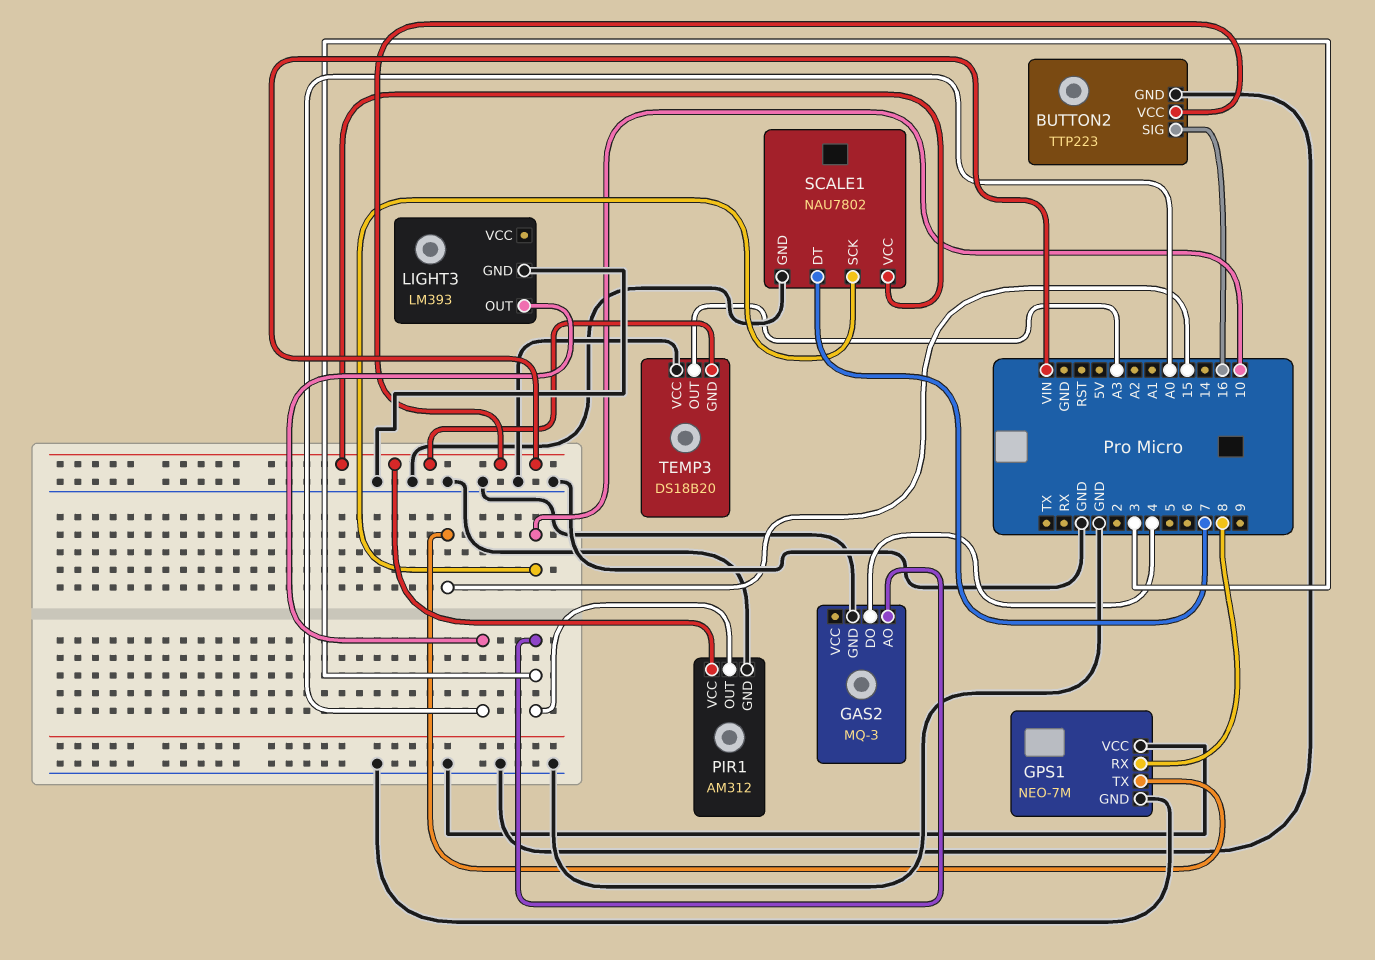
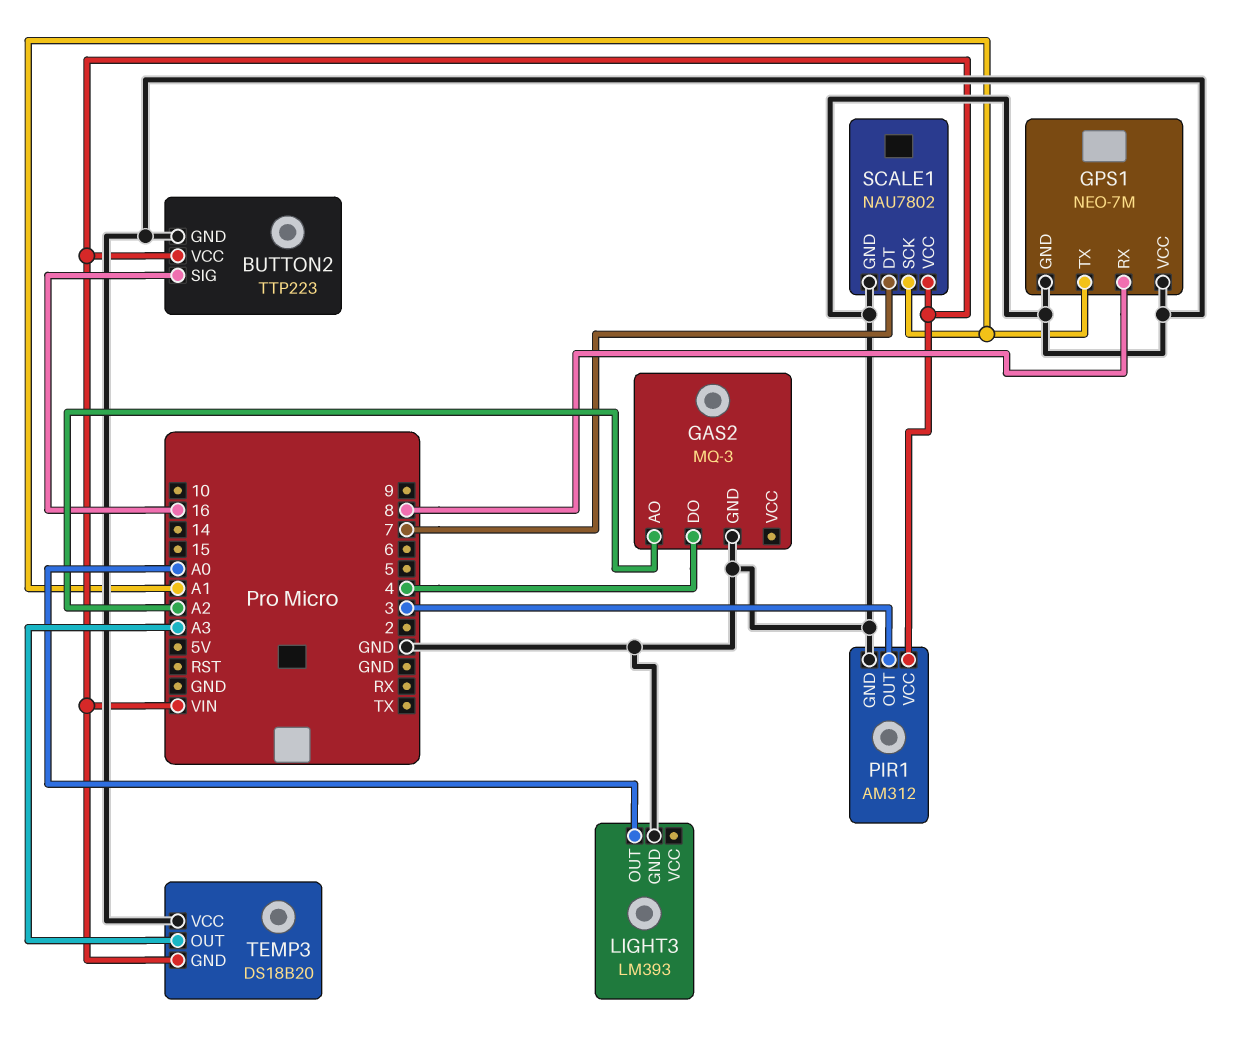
GAS2 pin AO: 3 -> A2
GPS1 pin TX: 15 -> A1
SCALE1 pin SCK: 10 -> A1

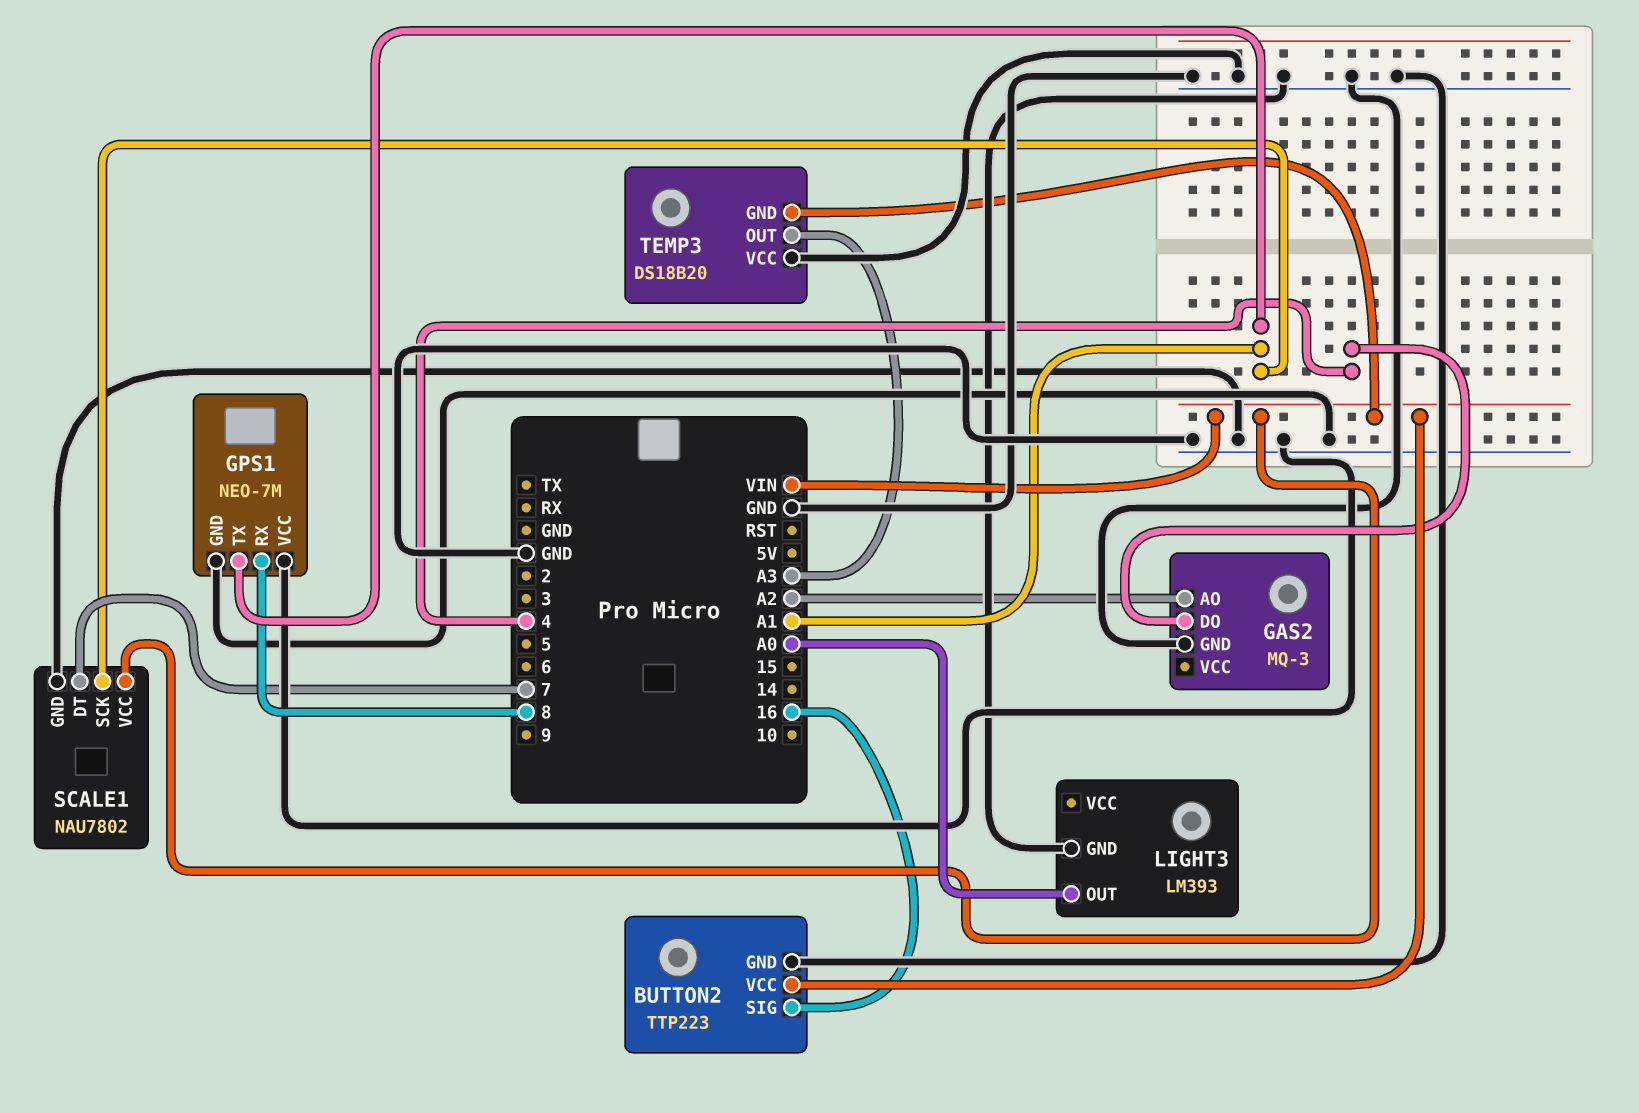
PIR1: AM312 -> none
PIR1 pin GND: GND -> none
PIR1 pin OUT: 3 -> none
PIR1 pin VCC: VIN -> none

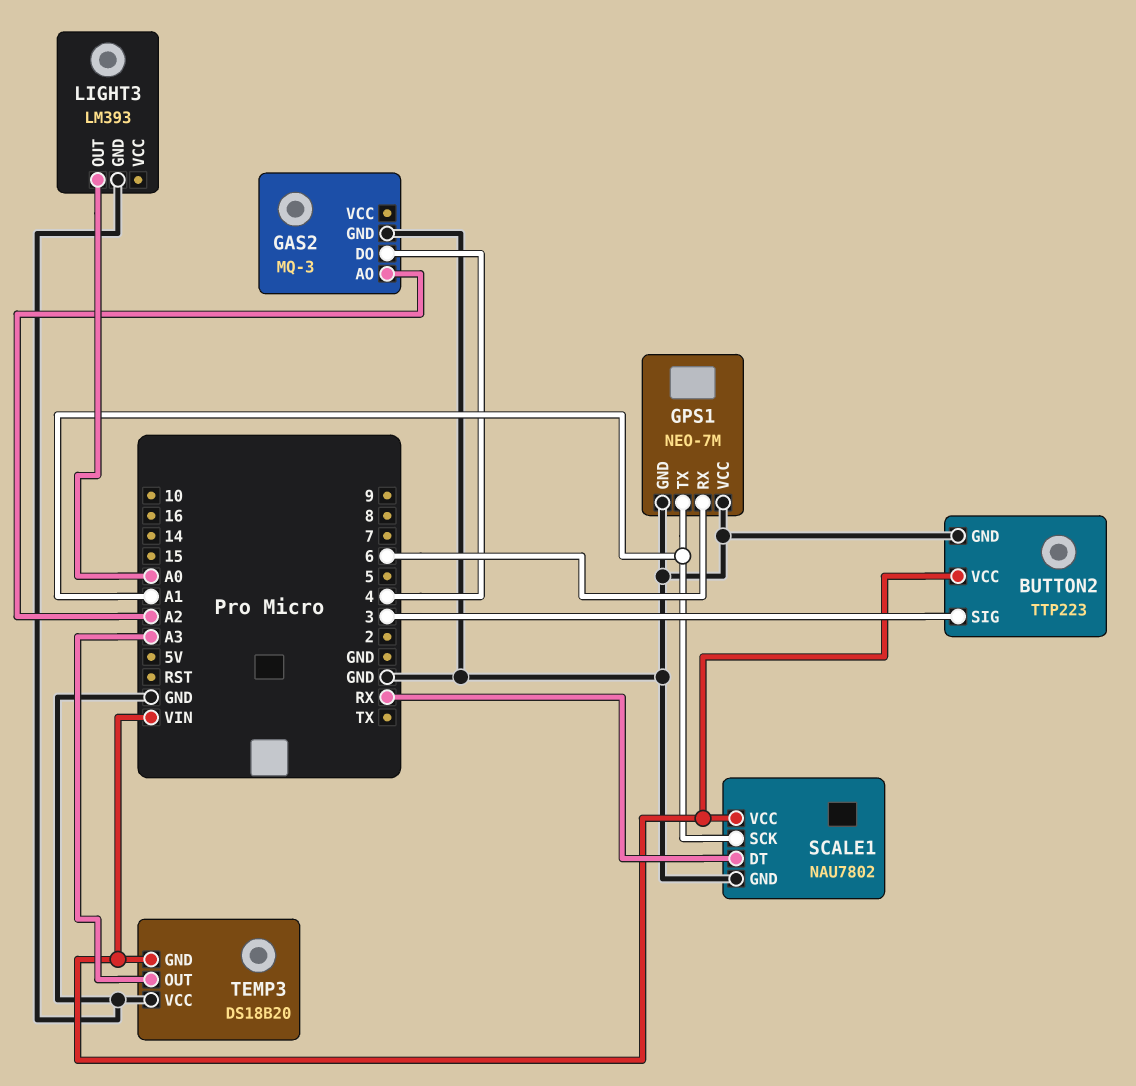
BUTTON2 pin SIG: 16 -> 3
GPS1 pin RX: 8 -> 6
SCALE1 pin DT: 7 -> RX

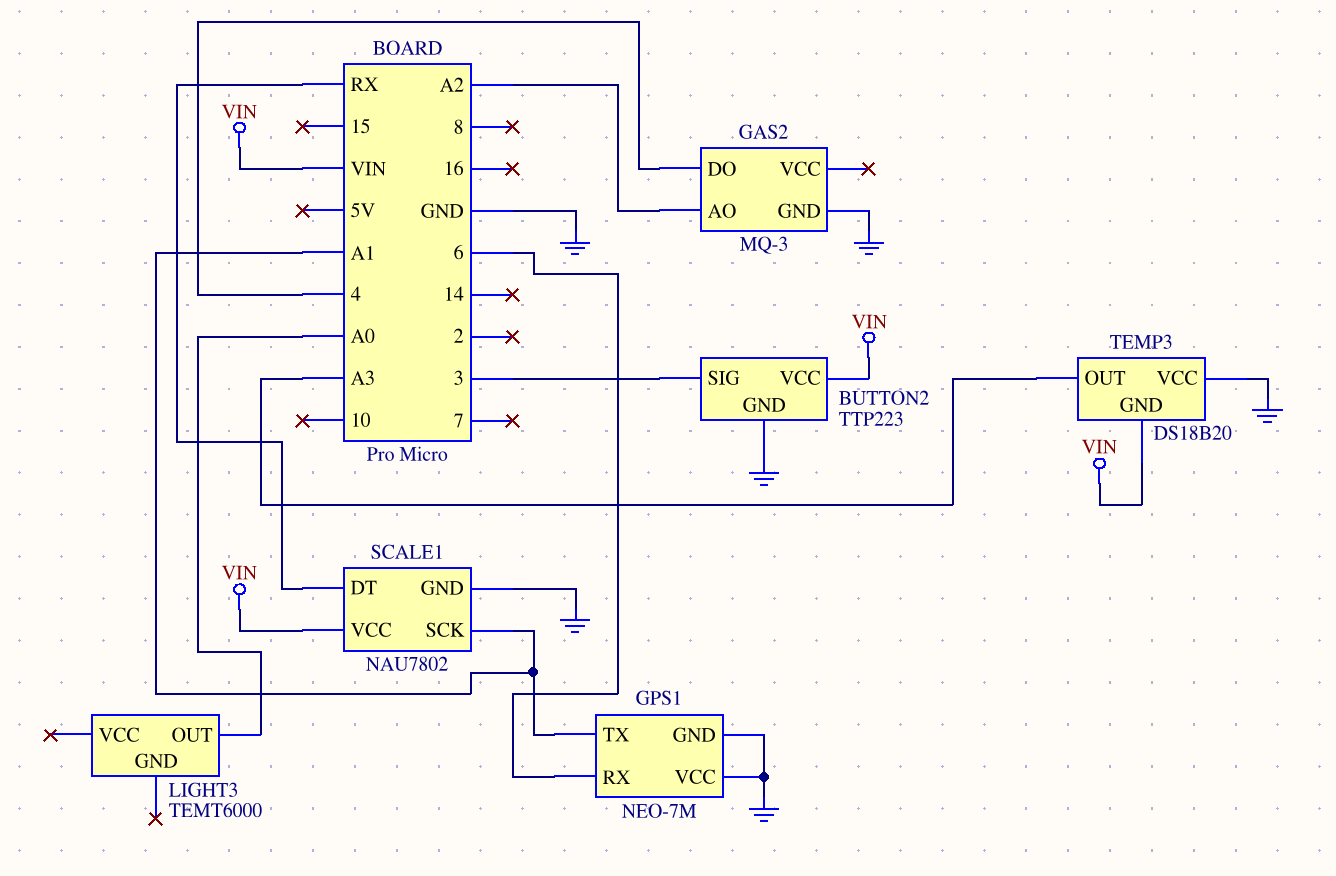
LIGHT3: LM393 -> TEMT6000
LIGHT3 pin GND: GND -> none

